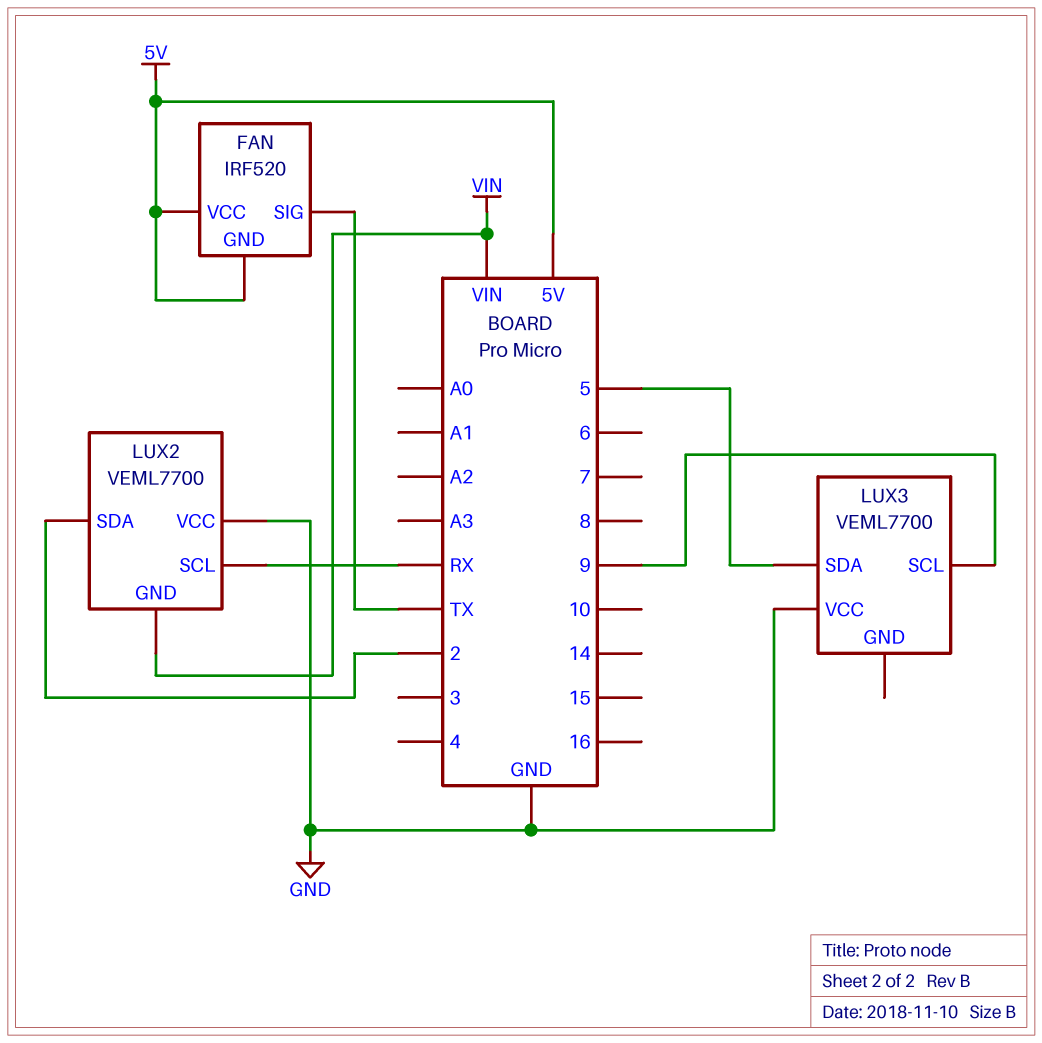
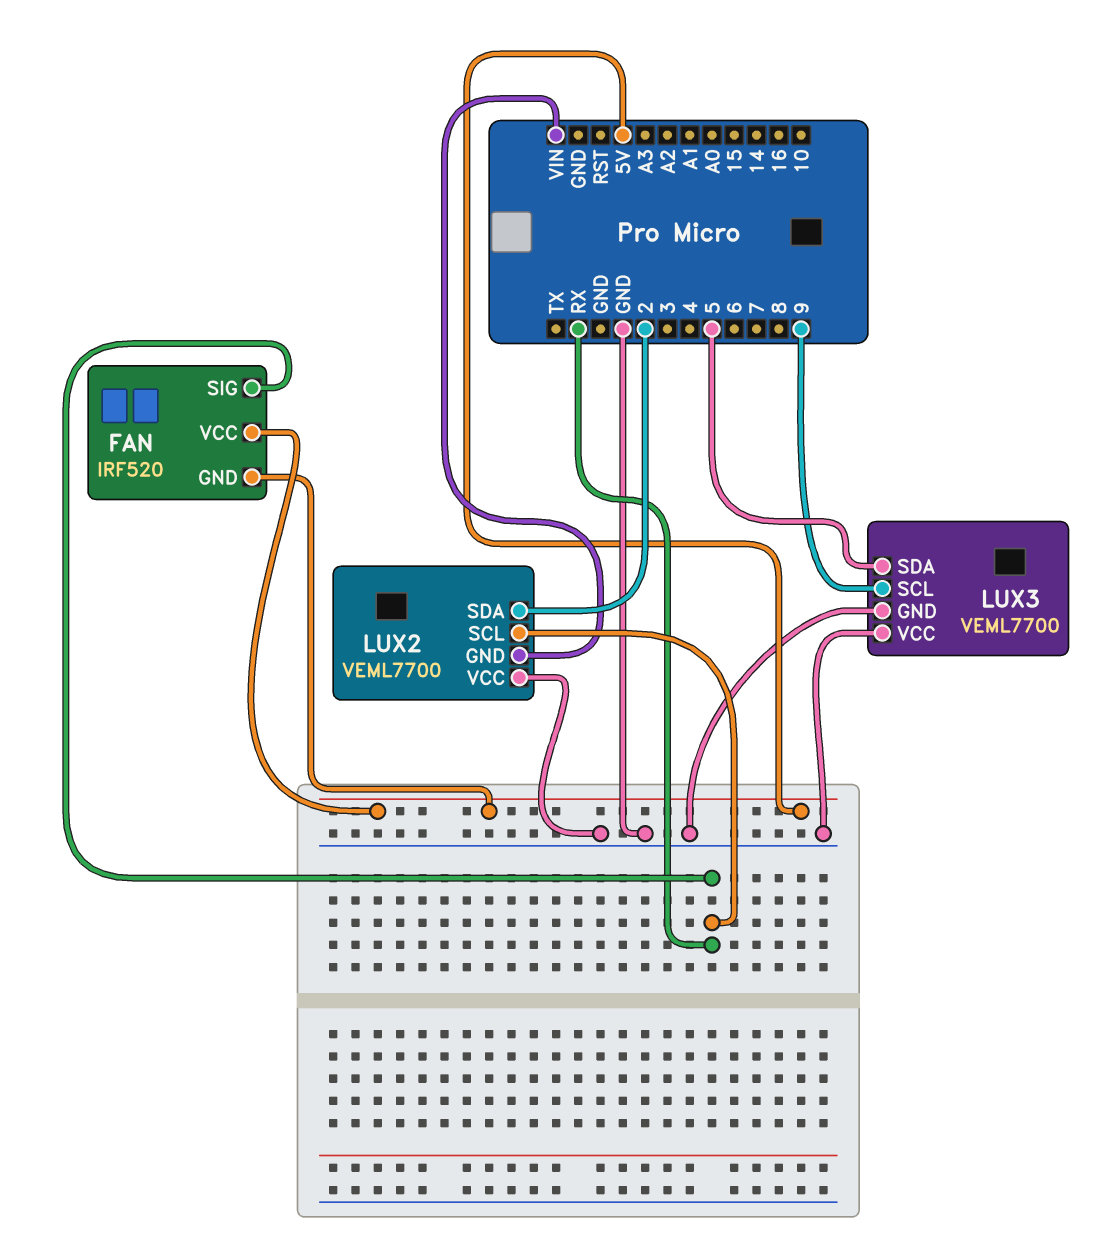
FAN pin SIG: TX -> RX
LUX3 pin GND: none -> GND

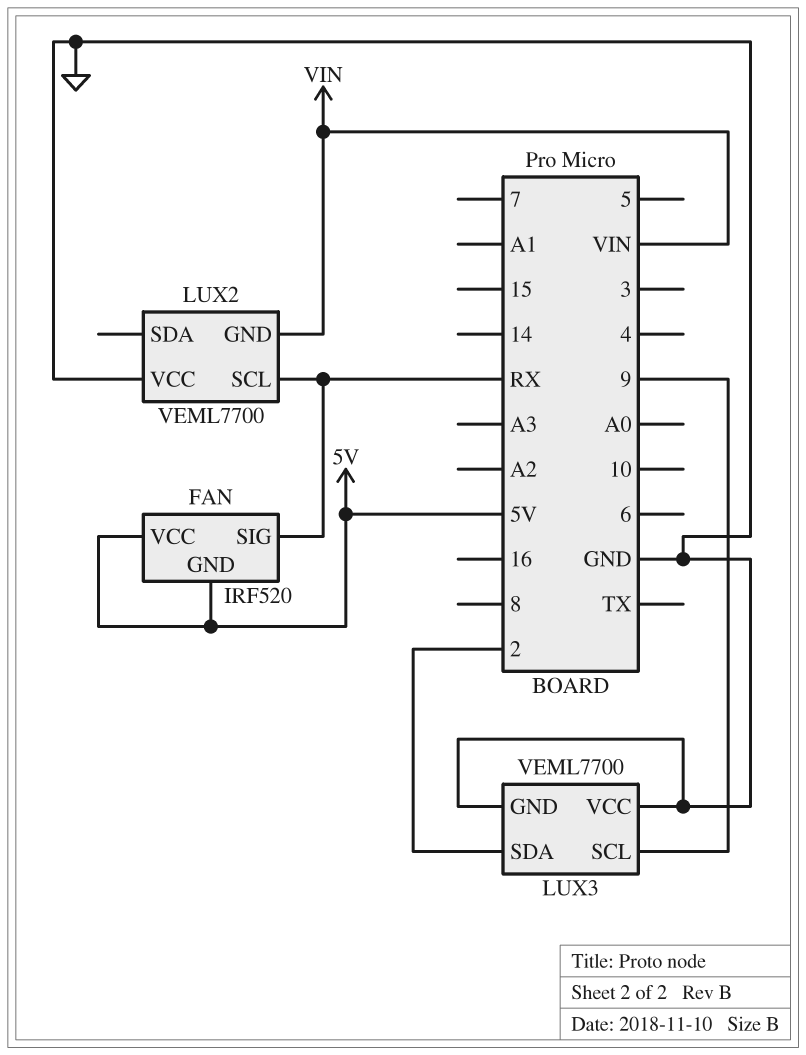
LUX2 pin SDA: 2 -> none
LUX3 pin SDA: 5 -> 2

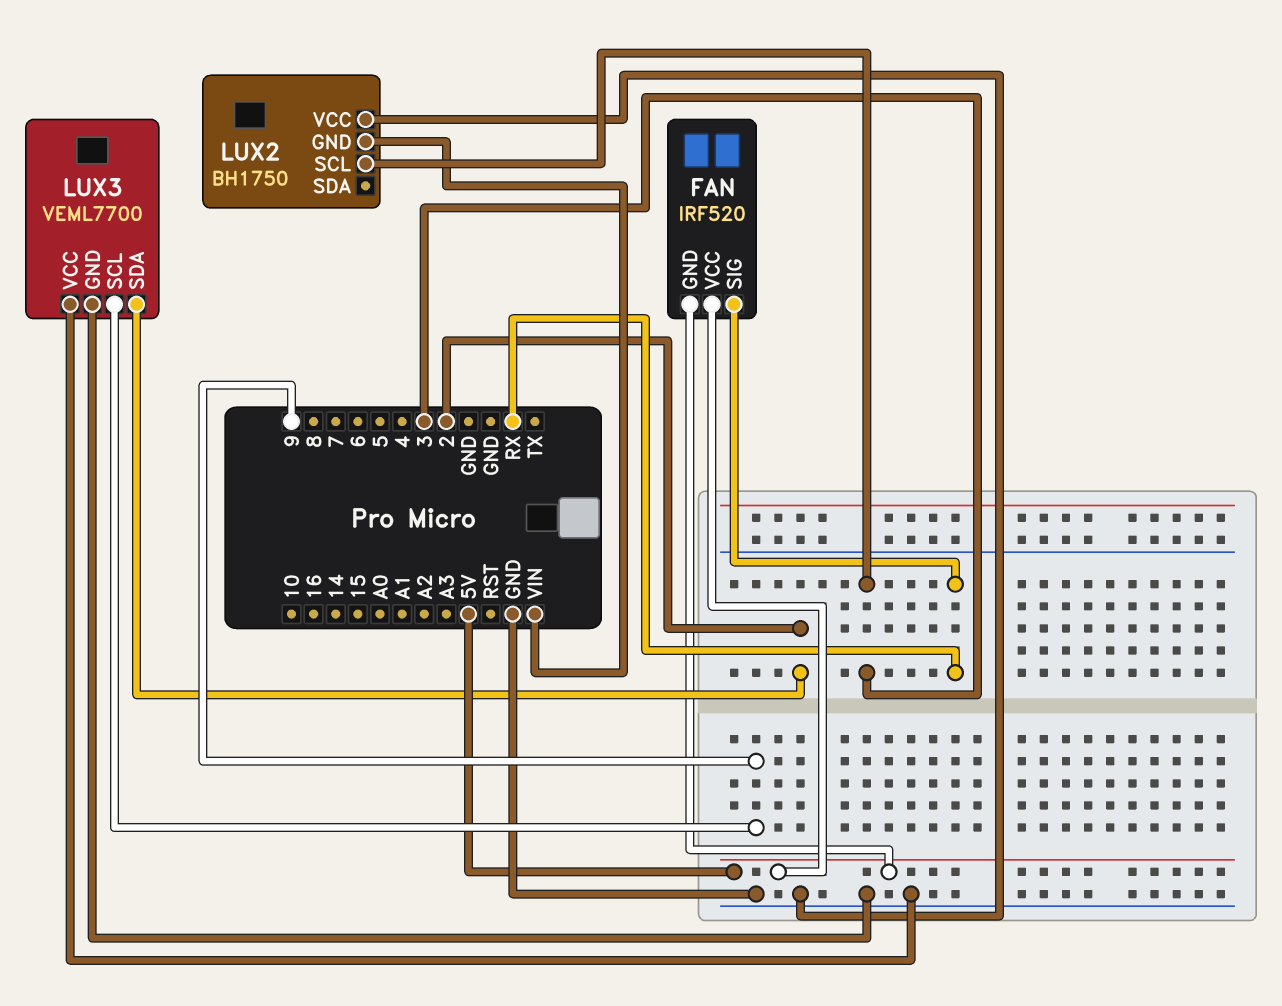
LUX2: VEML7700 -> BH1750
LUX2 pin SCL: RX -> 3

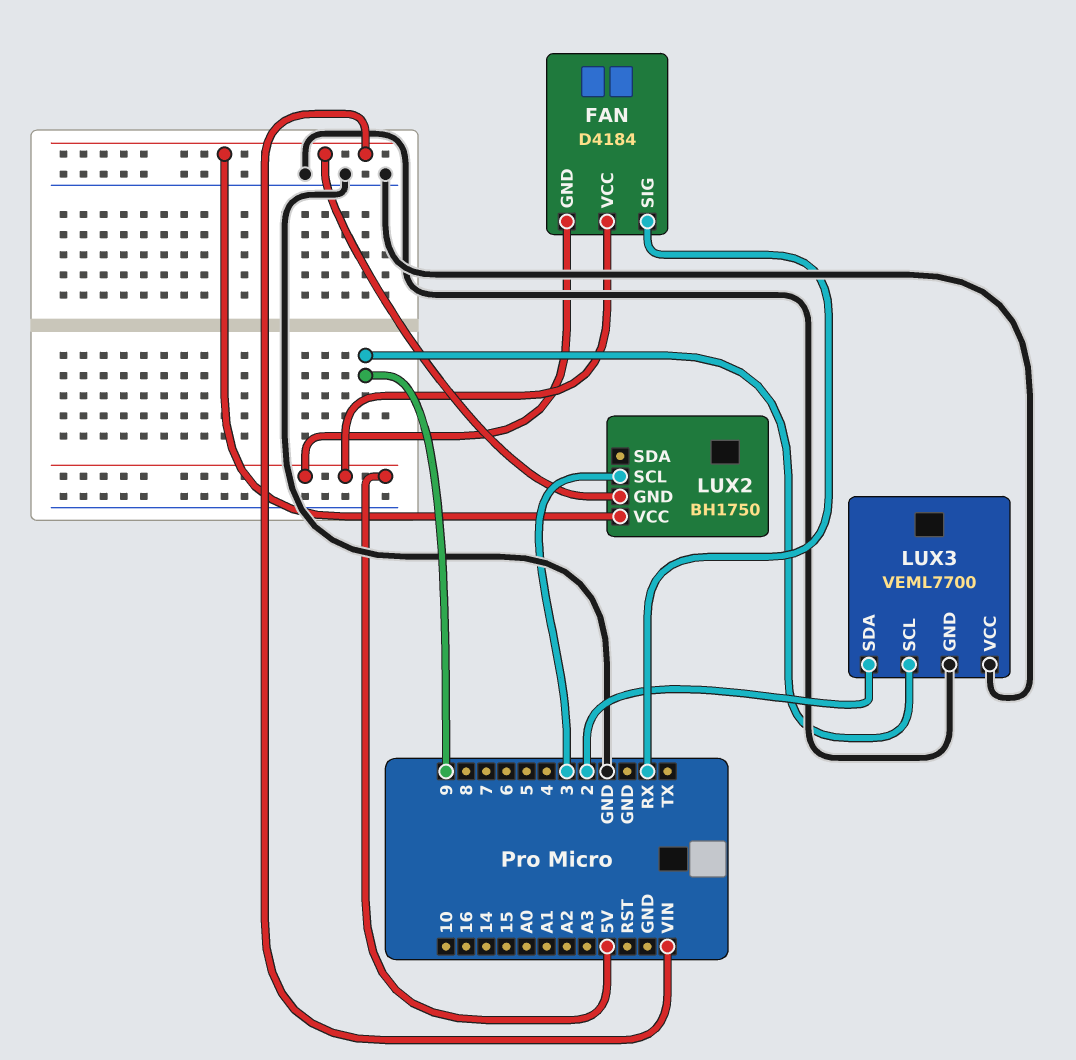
FAN: IRF520 -> D4184
LUX2 pin VCC: GND -> VIN

